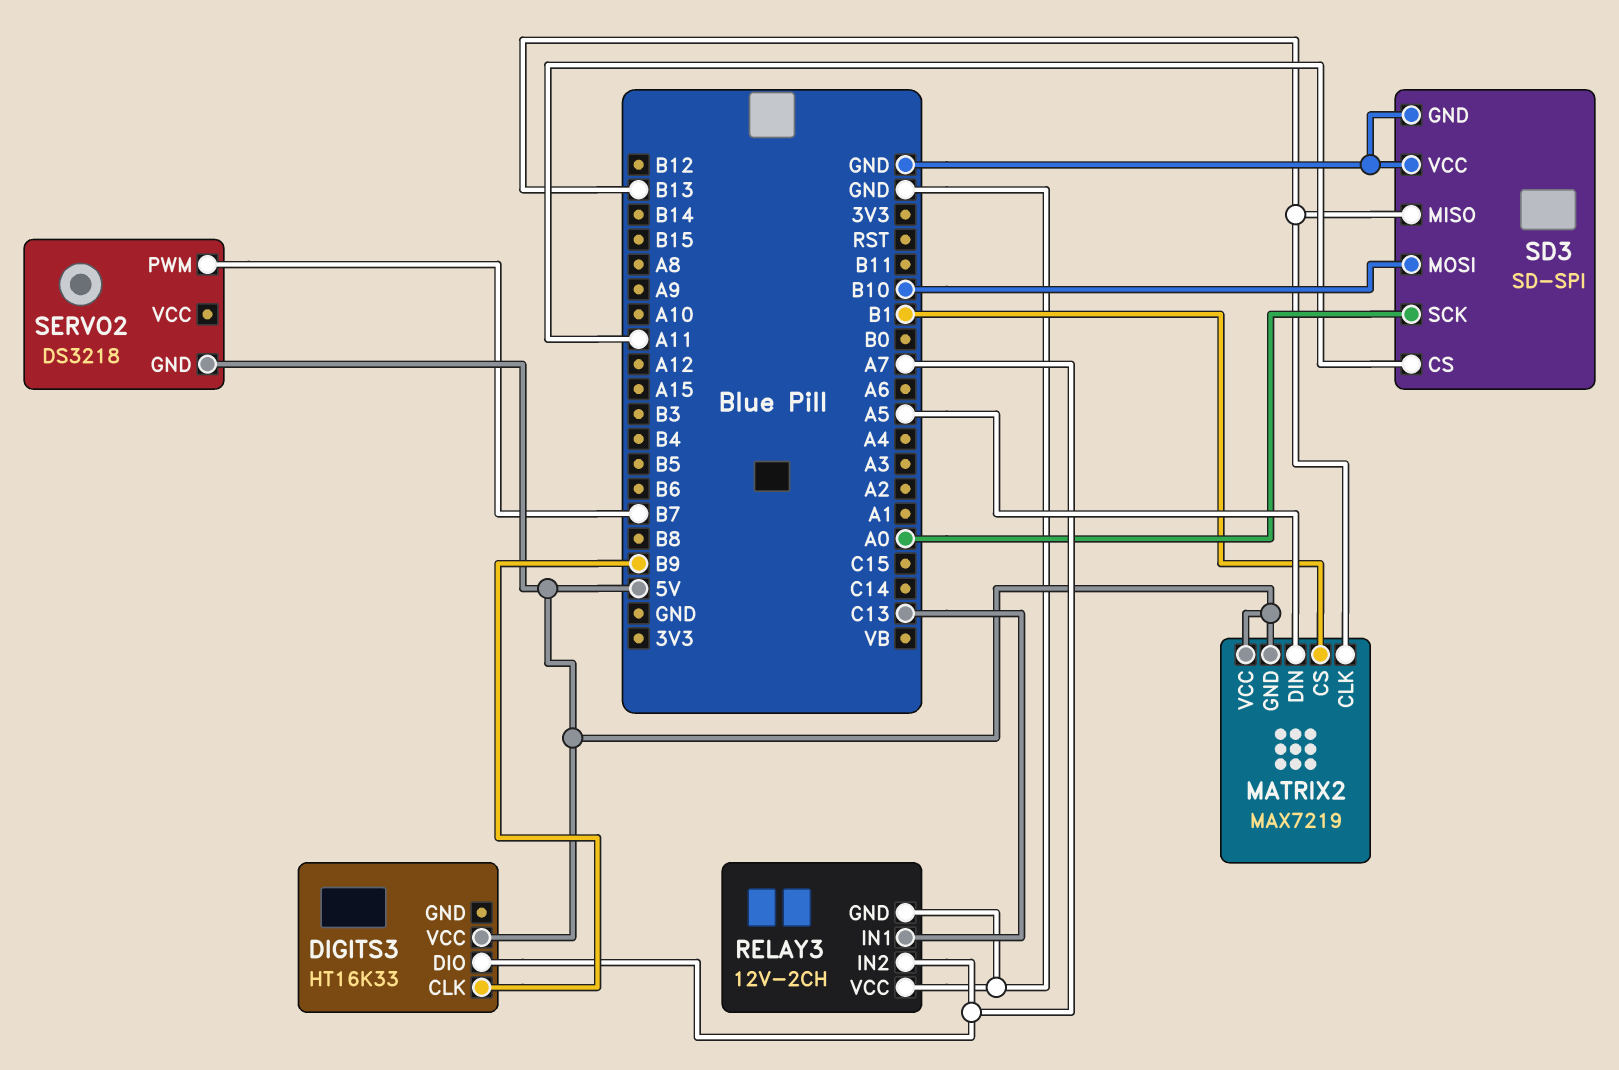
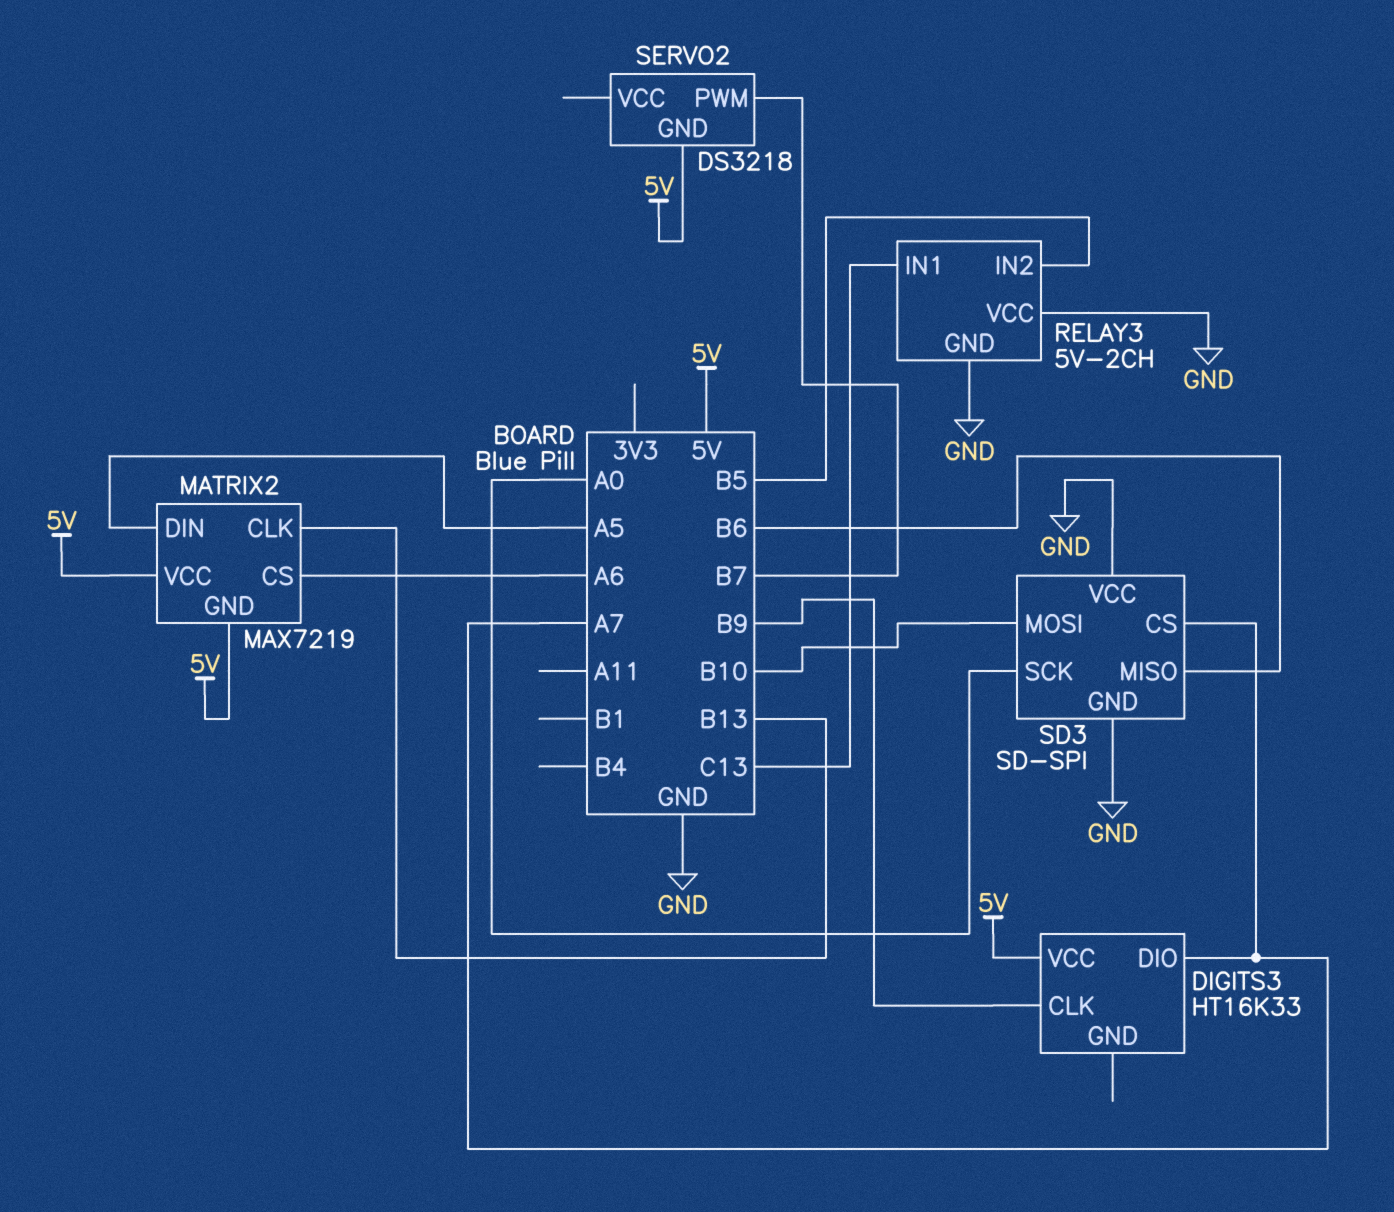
MATRIX2 pin CS: B1 -> A6
RELAY3: 12V-2CH -> 5V-2CH
RELAY3 pin IN2: A7 -> B5
SD3 pin CS: A11 -> A7
SD3 pin MISO: B13 -> B6

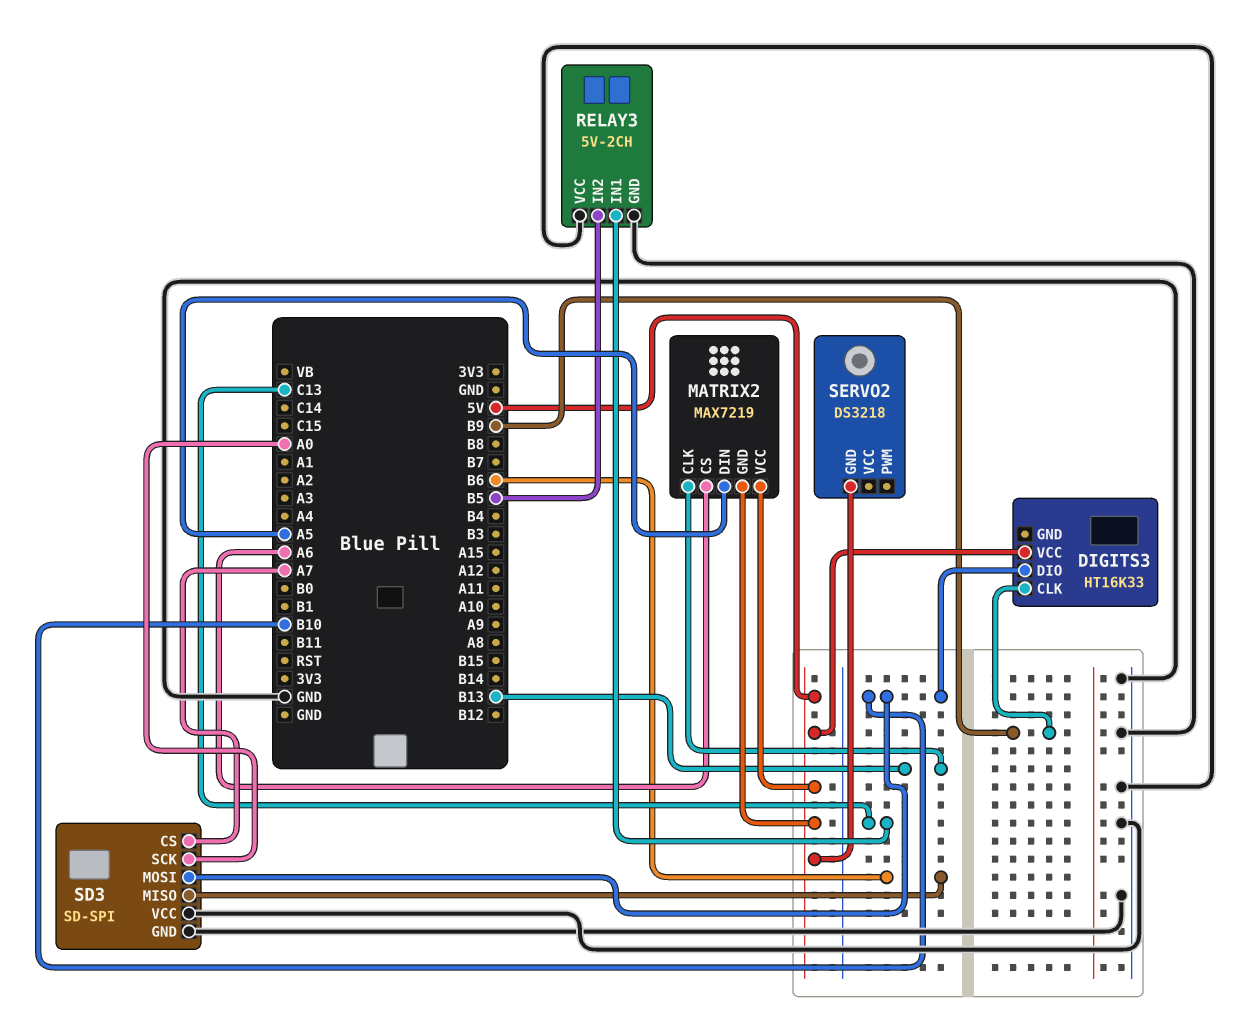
DIGITS3 pin DIO: A7 -> B10
SERVO2 pin PWM: B7 -> none

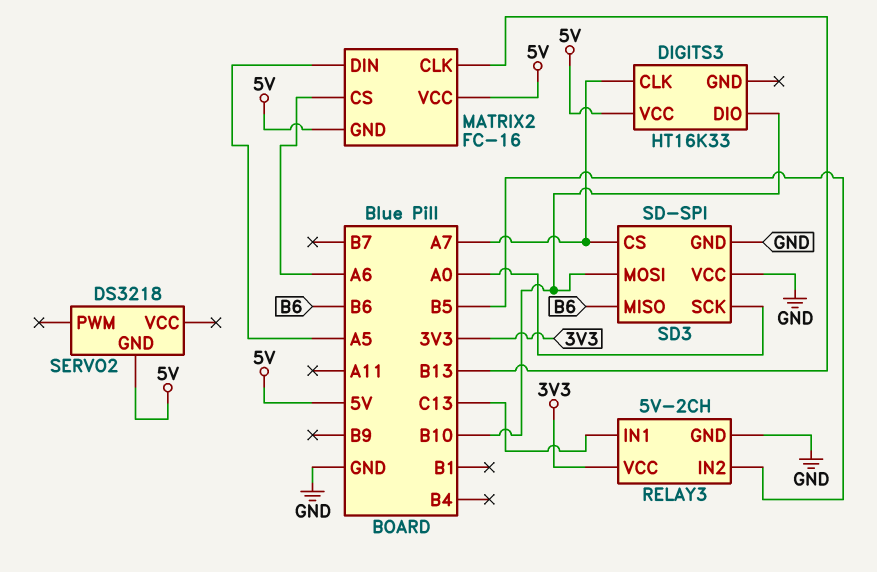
DIGITS3 pin CLK: B9 -> A7
MATRIX2: MAX7219 -> FC-16
RELAY3 pin VCC: GND -> 3V3

